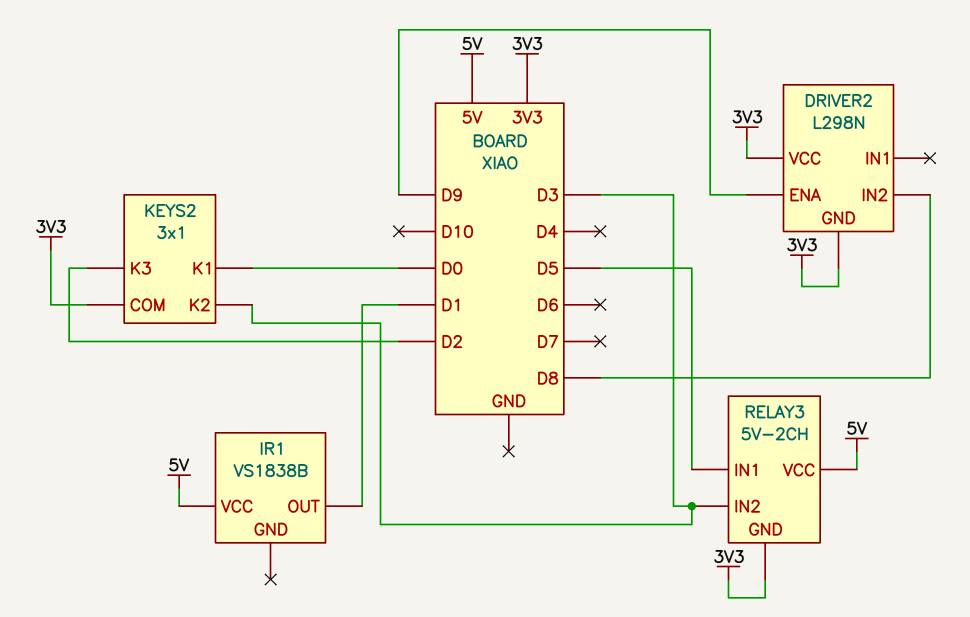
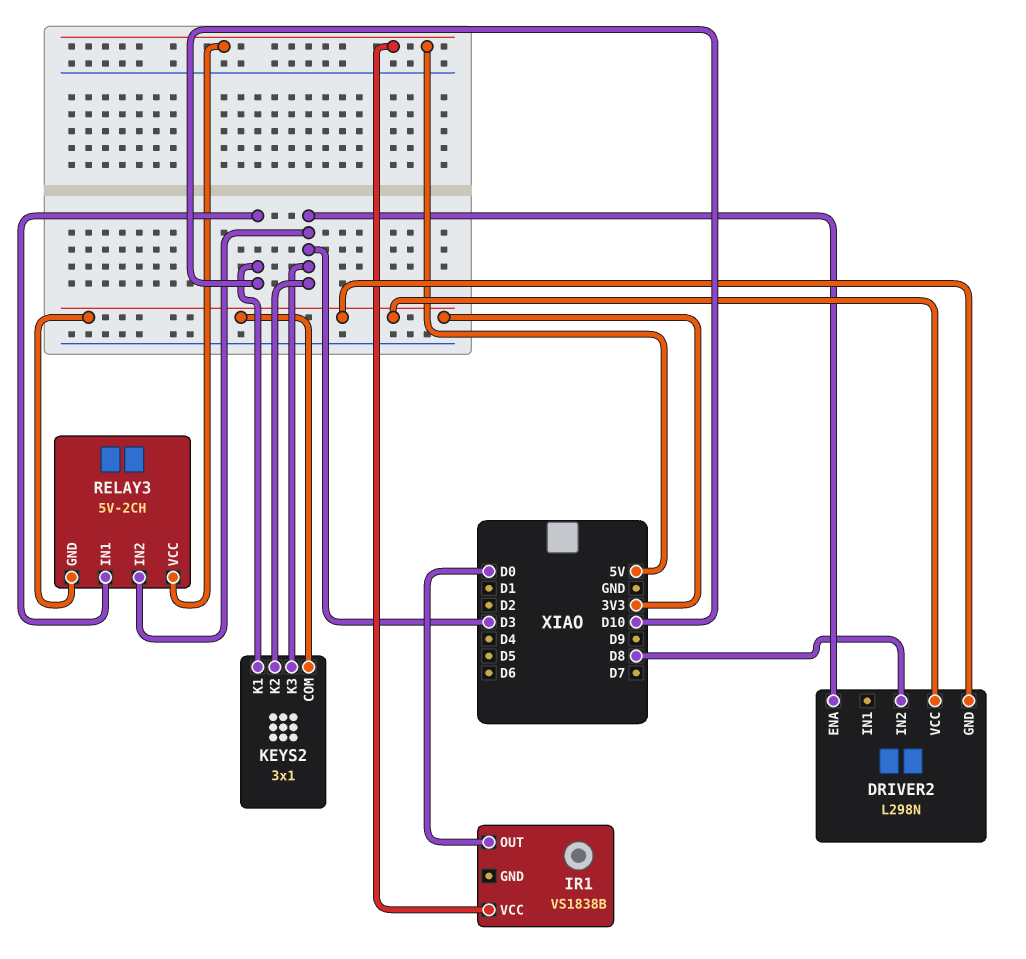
DRIVER2 pin ENA: D9 -> D3
IR1 pin OUT: D1 -> D0
KEYS2 pin K1: D0 -> D10
KEYS2 pin K3: D2 -> D3
RELAY3 pin IN1: D5 -> D10

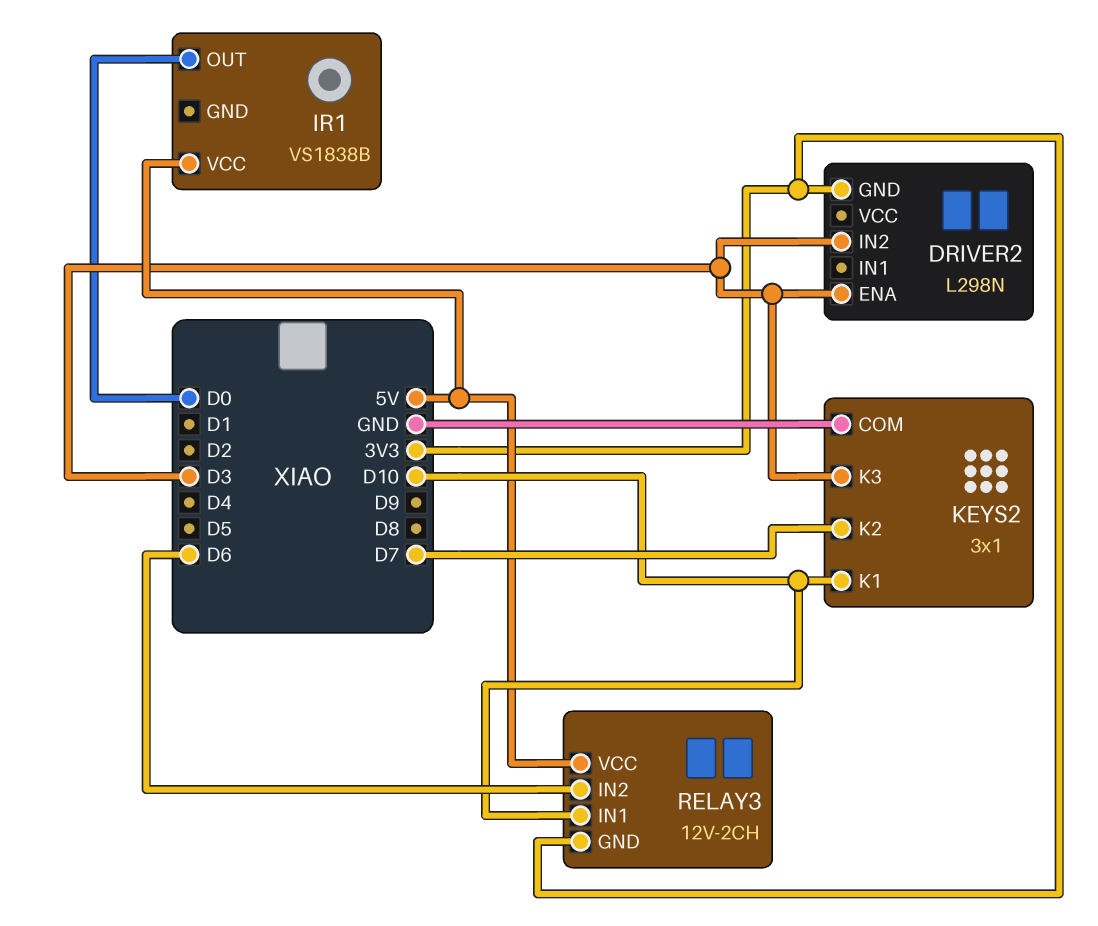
DRIVER2 pin IN2: D8 -> D3
DRIVER2 pin VCC: 3V3 -> none
KEYS2 pin COM: 3V3 -> GND
KEYS2 pin K2: D3 -> D7
RELAY3: 5V-2CH -> 12V-2CH
RELAY3 pin IN2: D3 -> D6

